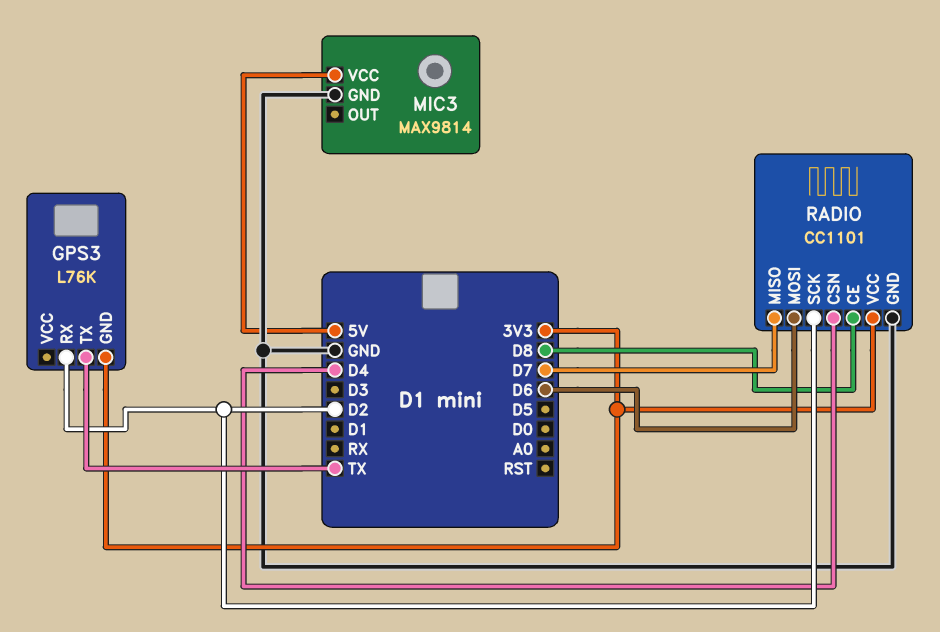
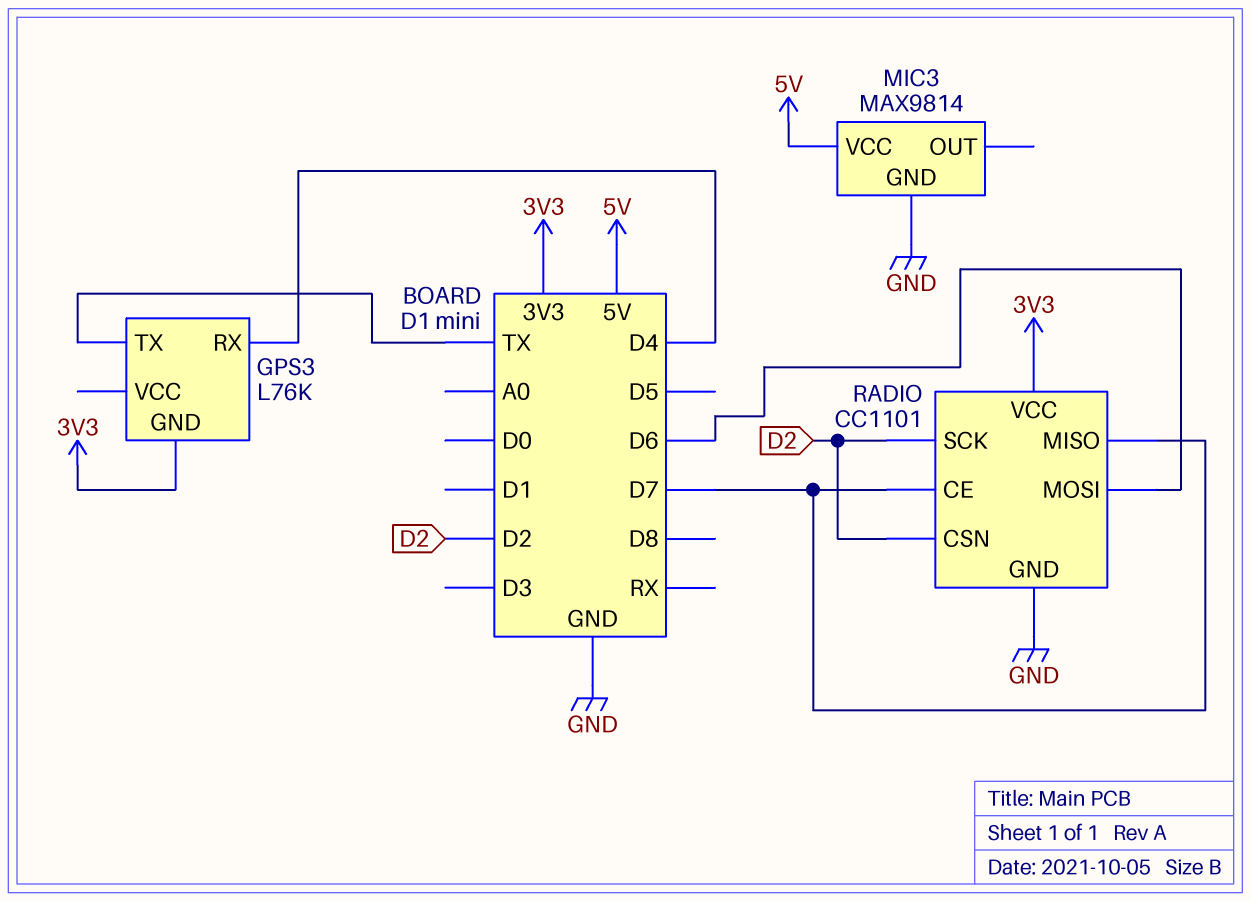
GPS3 pin RX: D2 -> D4
RADIO pin CE: D8 -> D7
RADIO pin CSN: D4 -> D2

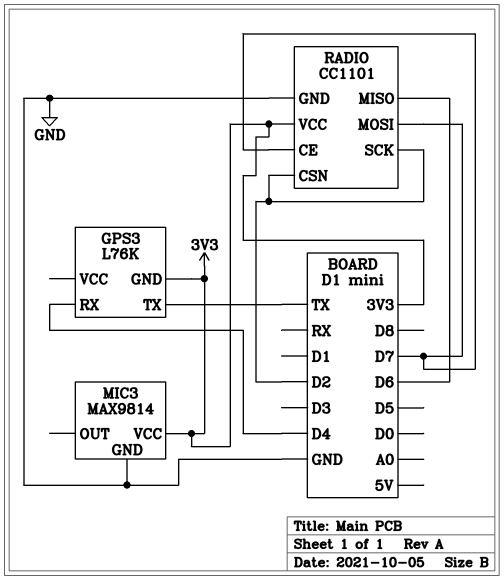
MIC3 pin VCC: 5V -> 3V3
RADIO pin MISO: D7 -> D6
RADIO pin MOSI: D6 -> D7

